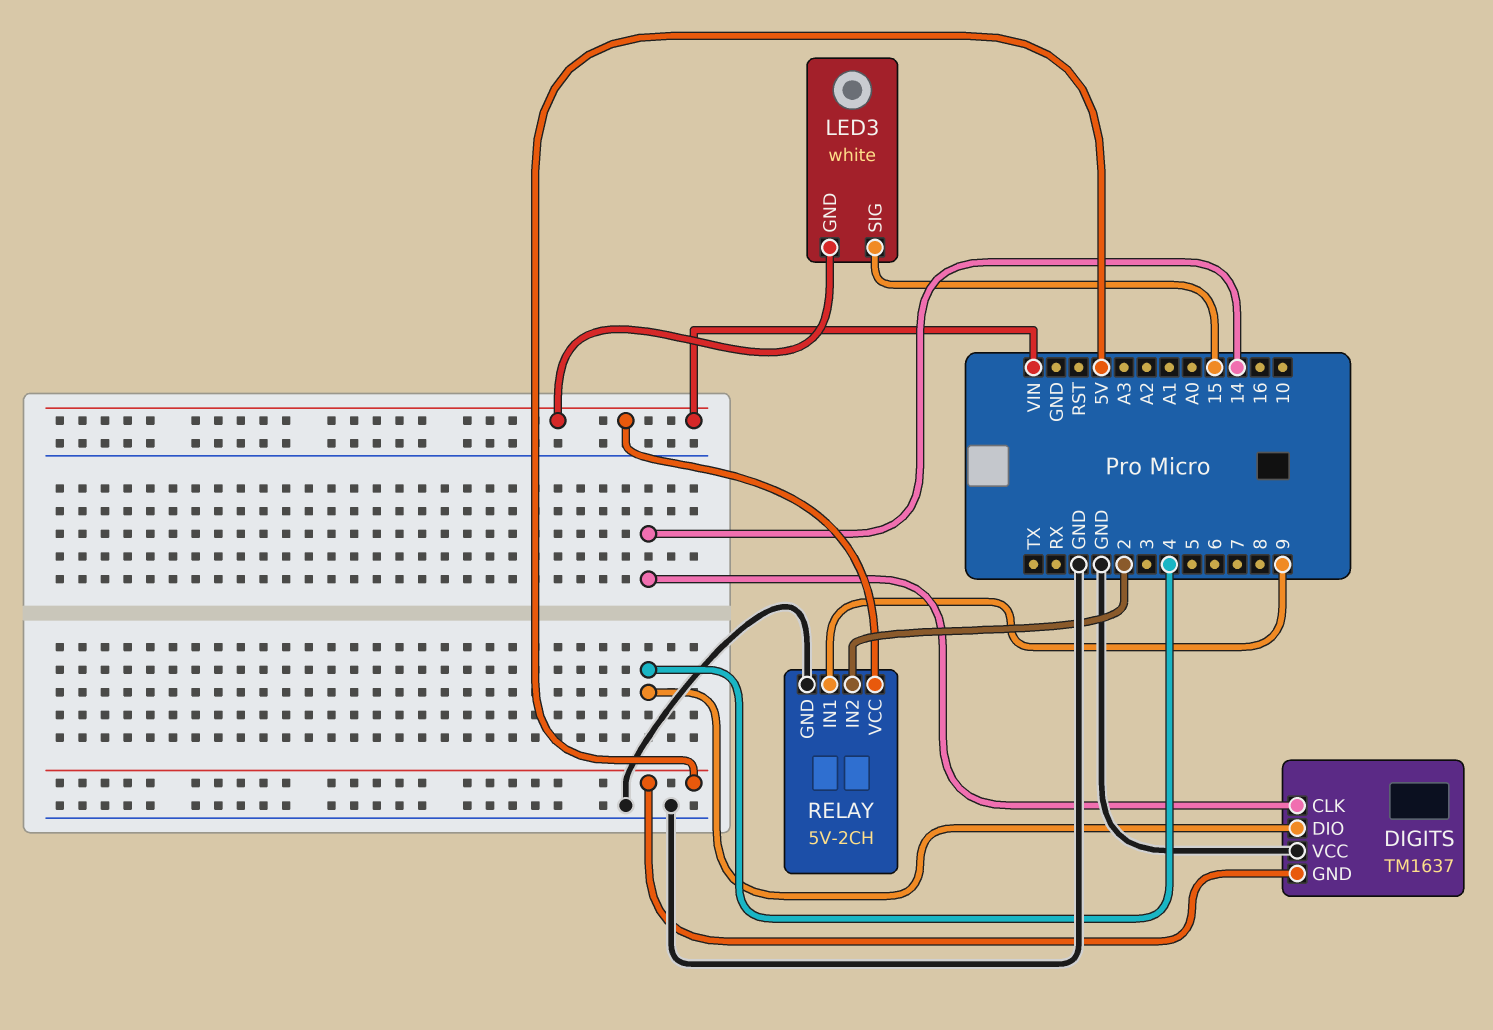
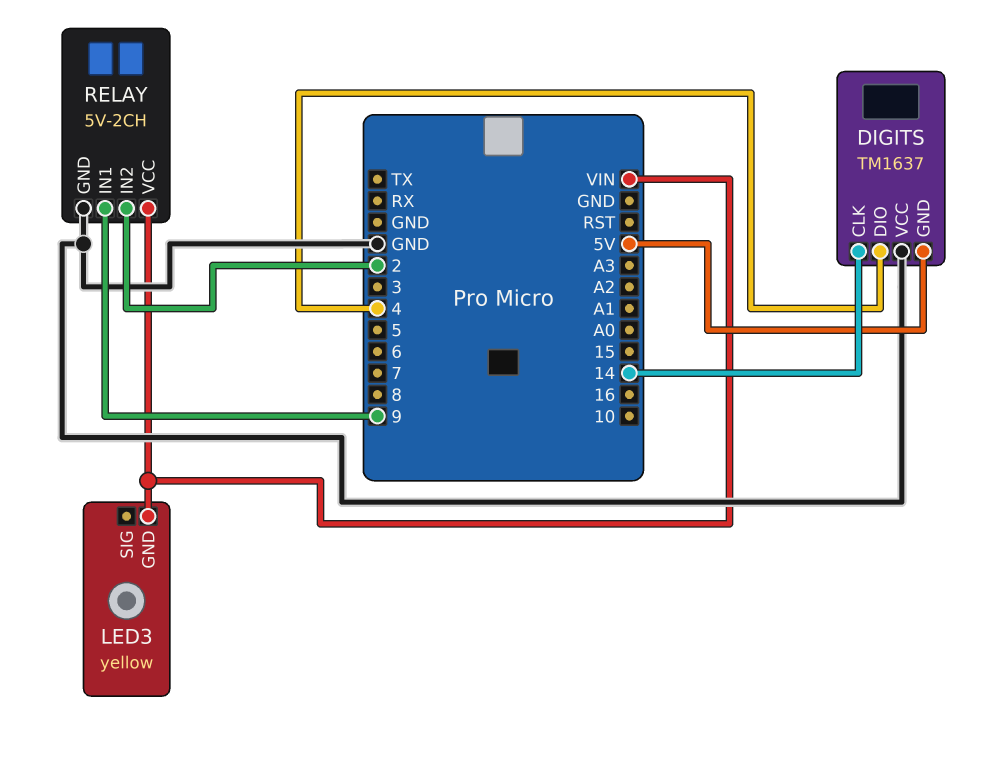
LED3: white -> yellow
LED3 pin SIG: 15 -> none

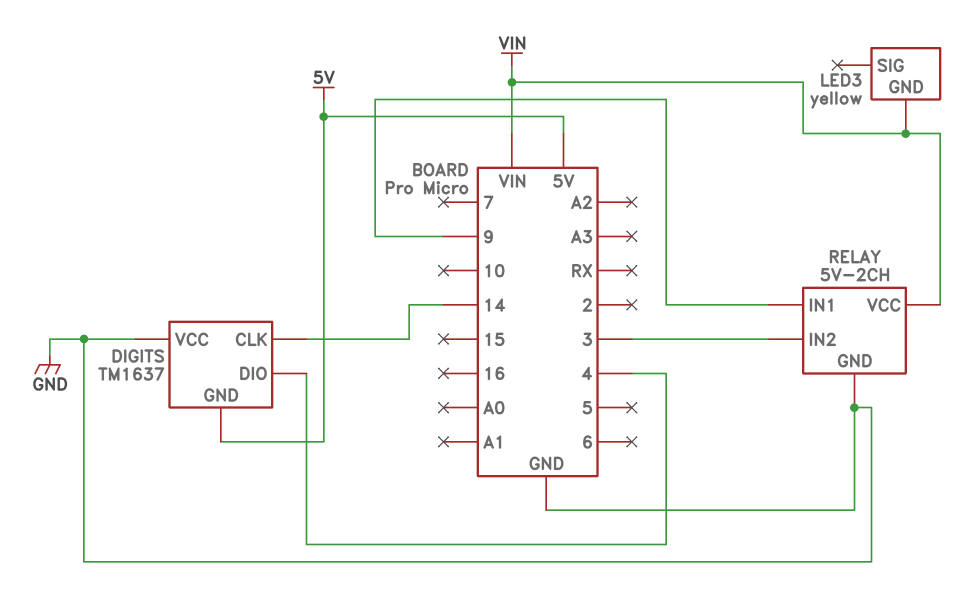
RELAY pin IN2: 2 -> 3

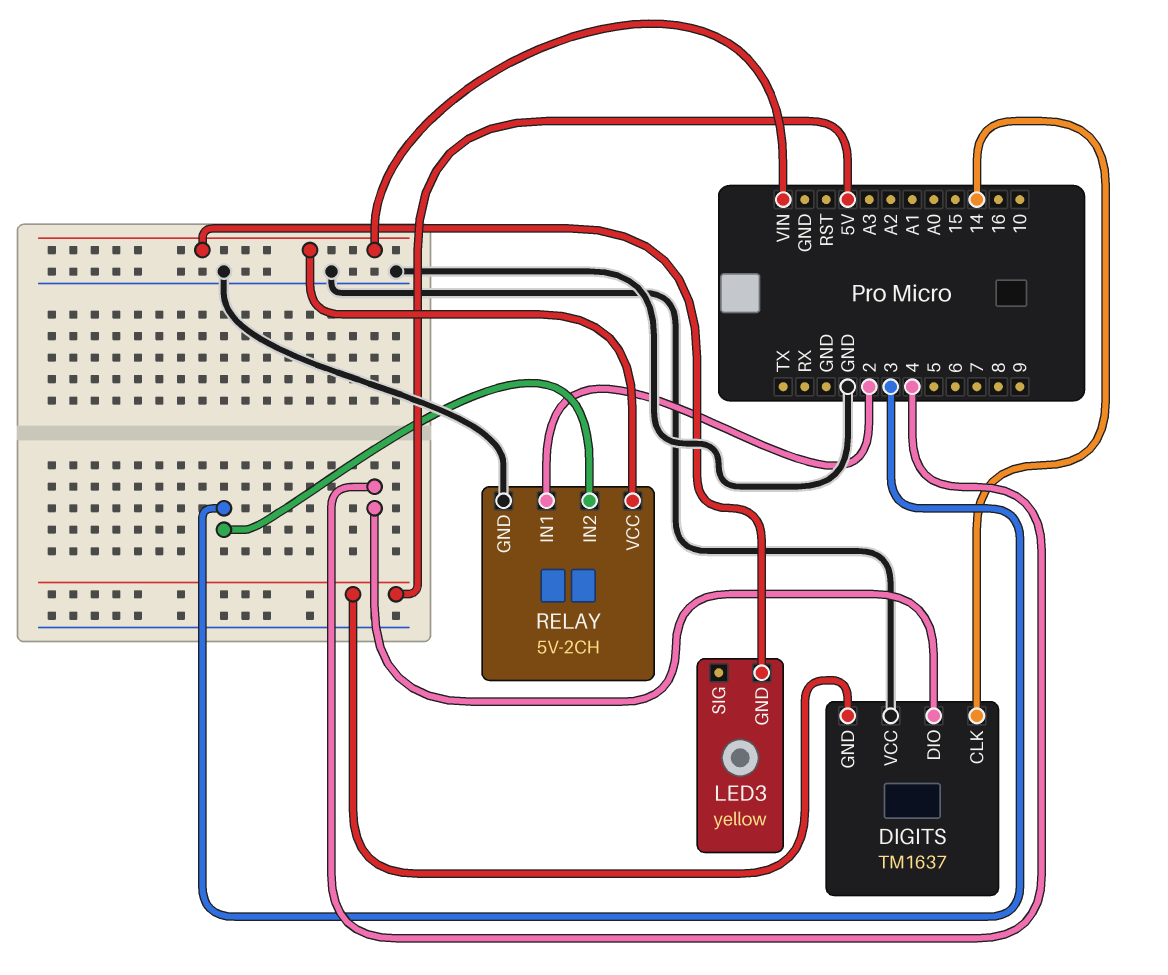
RELAY pin IN1: 9 -> 2

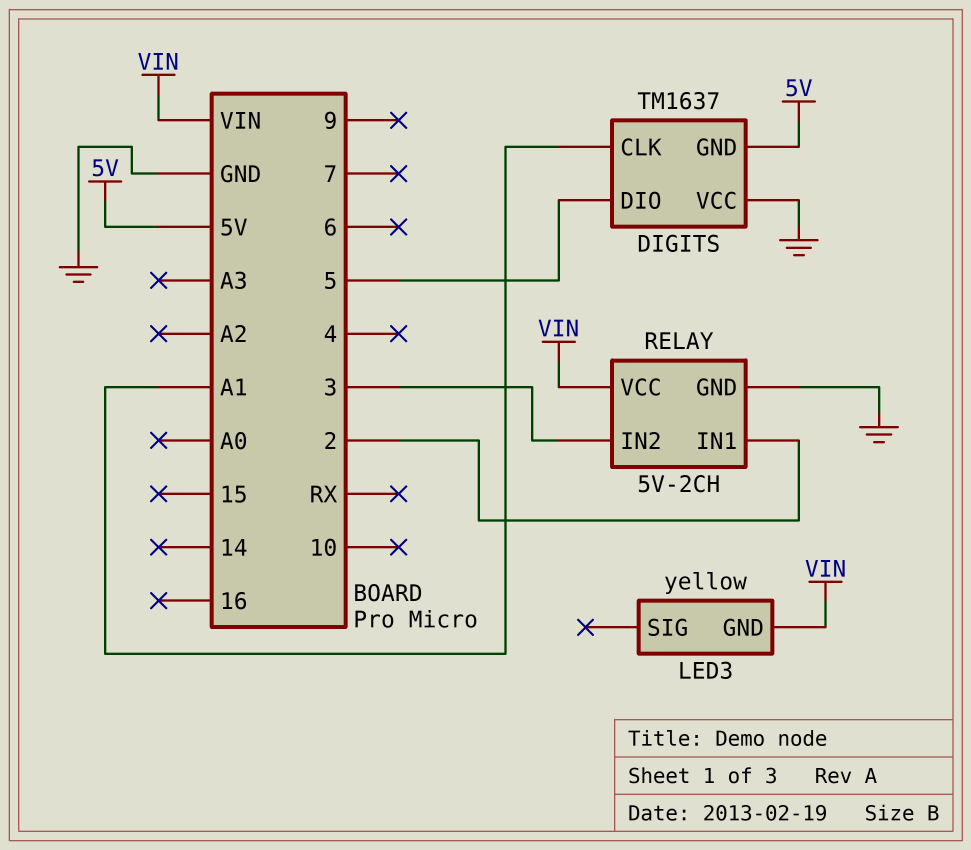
DIGITS pin CLK: 14 -> A1
DIGITS pin DIO: 4 -> 5

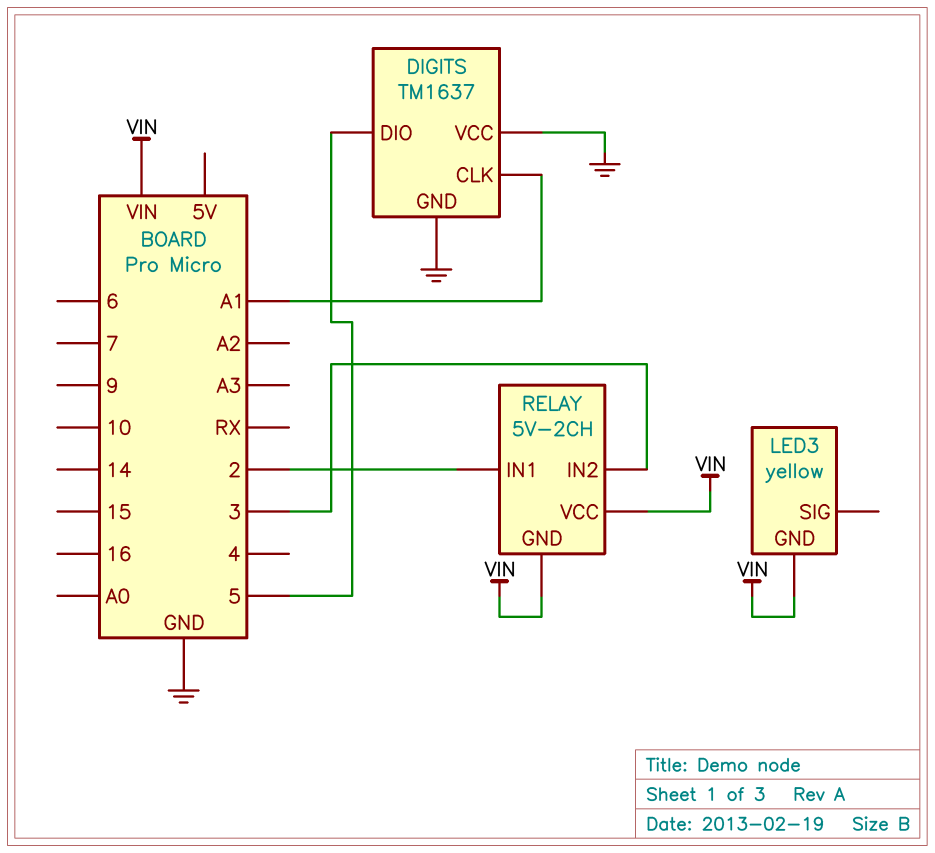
DIGITS pin GND: 5V -> GND
RELAY pin GND: GND -> VIN

